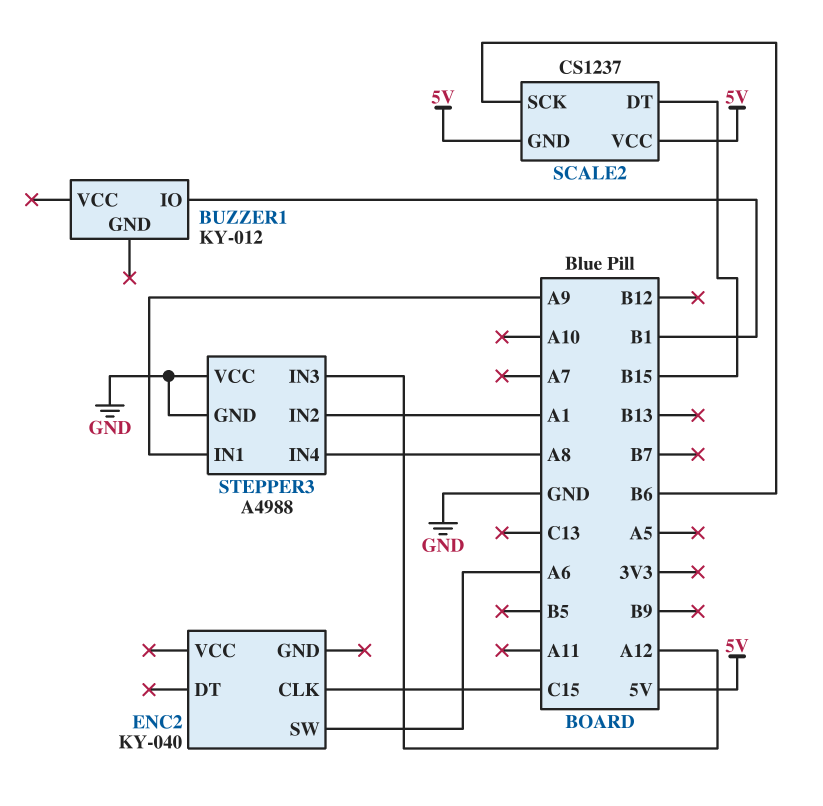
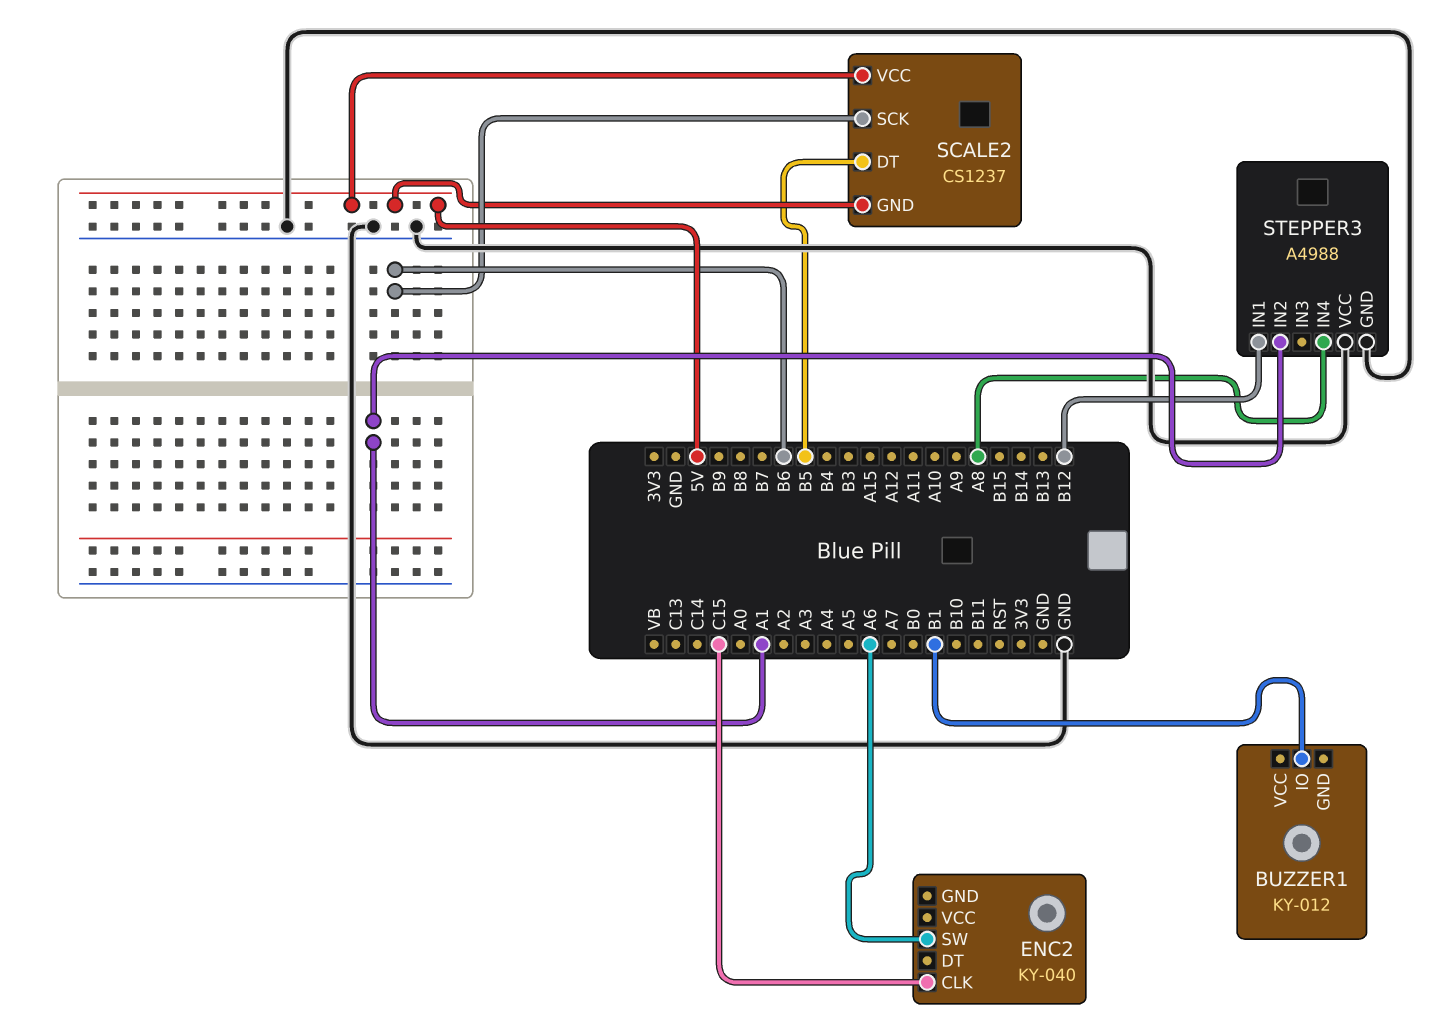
SCALE2 pin DT: B15 -> B5
STEPPER3 pin IN1: A9 -> B12
STEPPER3 pin IN3: A12 -> none

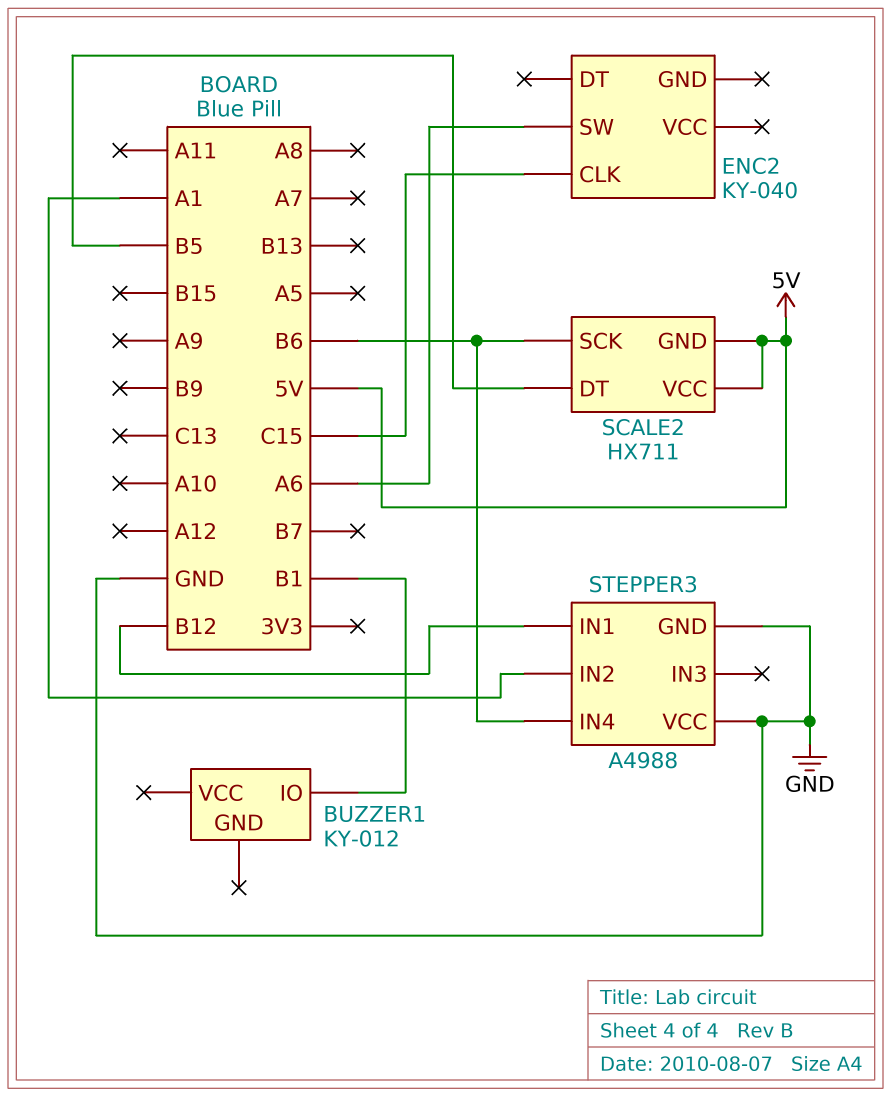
SCALE2: CS1237 -> HX711
STEPPER3 pin IN4: A8 -> B6

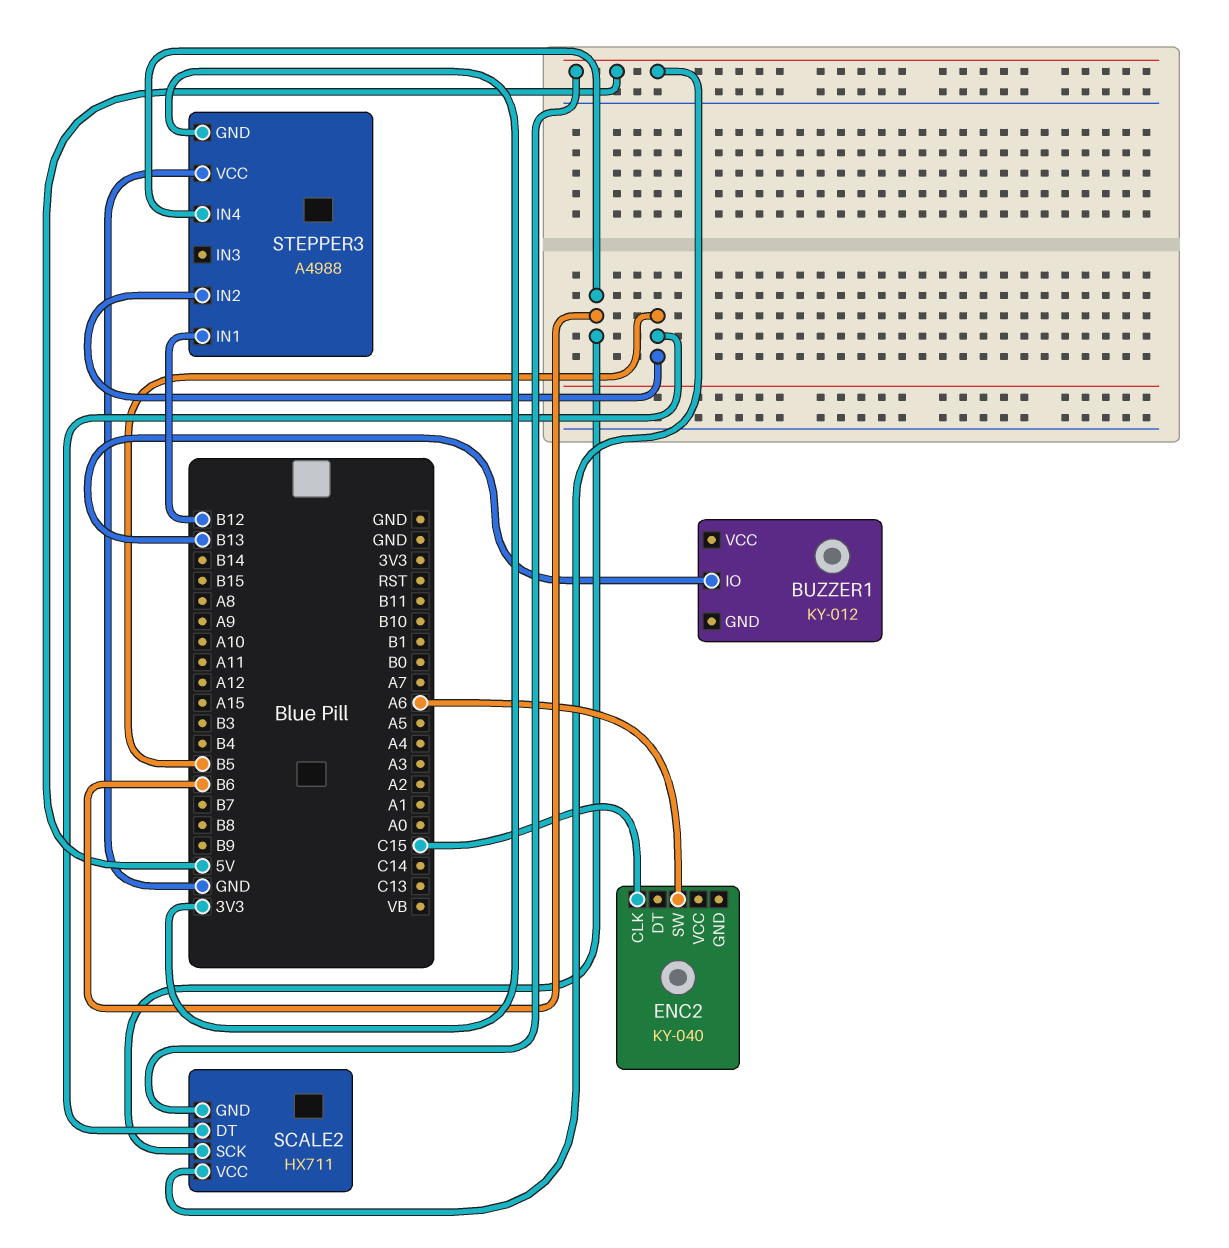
BUZZER1 pin IO: B1 -> B13
STEPPER3 pin GND: GND -> 3V3
STEPPER3 pin IN2: A1 -> B5

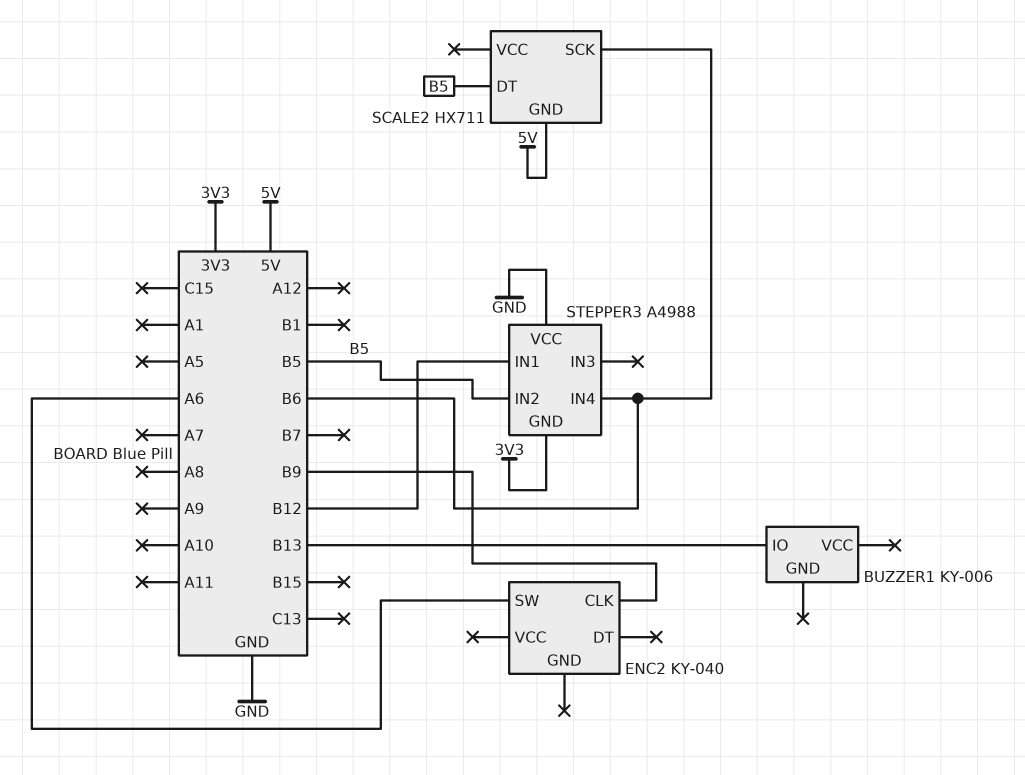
BUZZER1: KY-012 -> KY-006
ENC2 pin CLK: C15 -> B9
SCALE2 pin VCC: 5V -> none

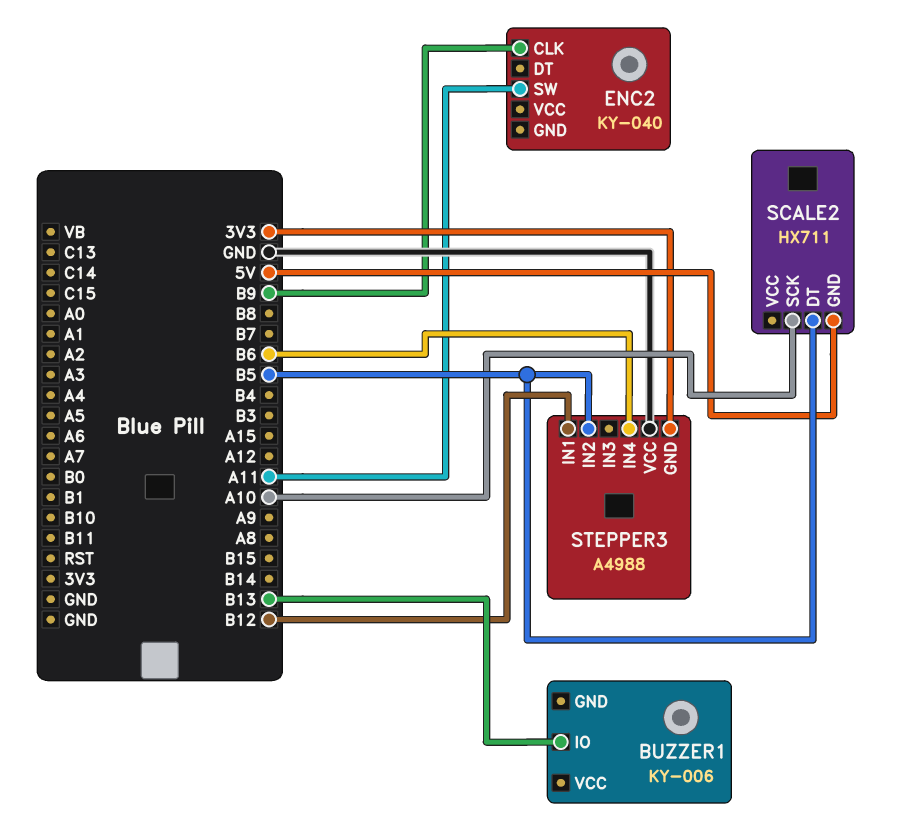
ENC2 pin SW: A6 -> A11
SCALE2 pin SCK: B6 -> A10

